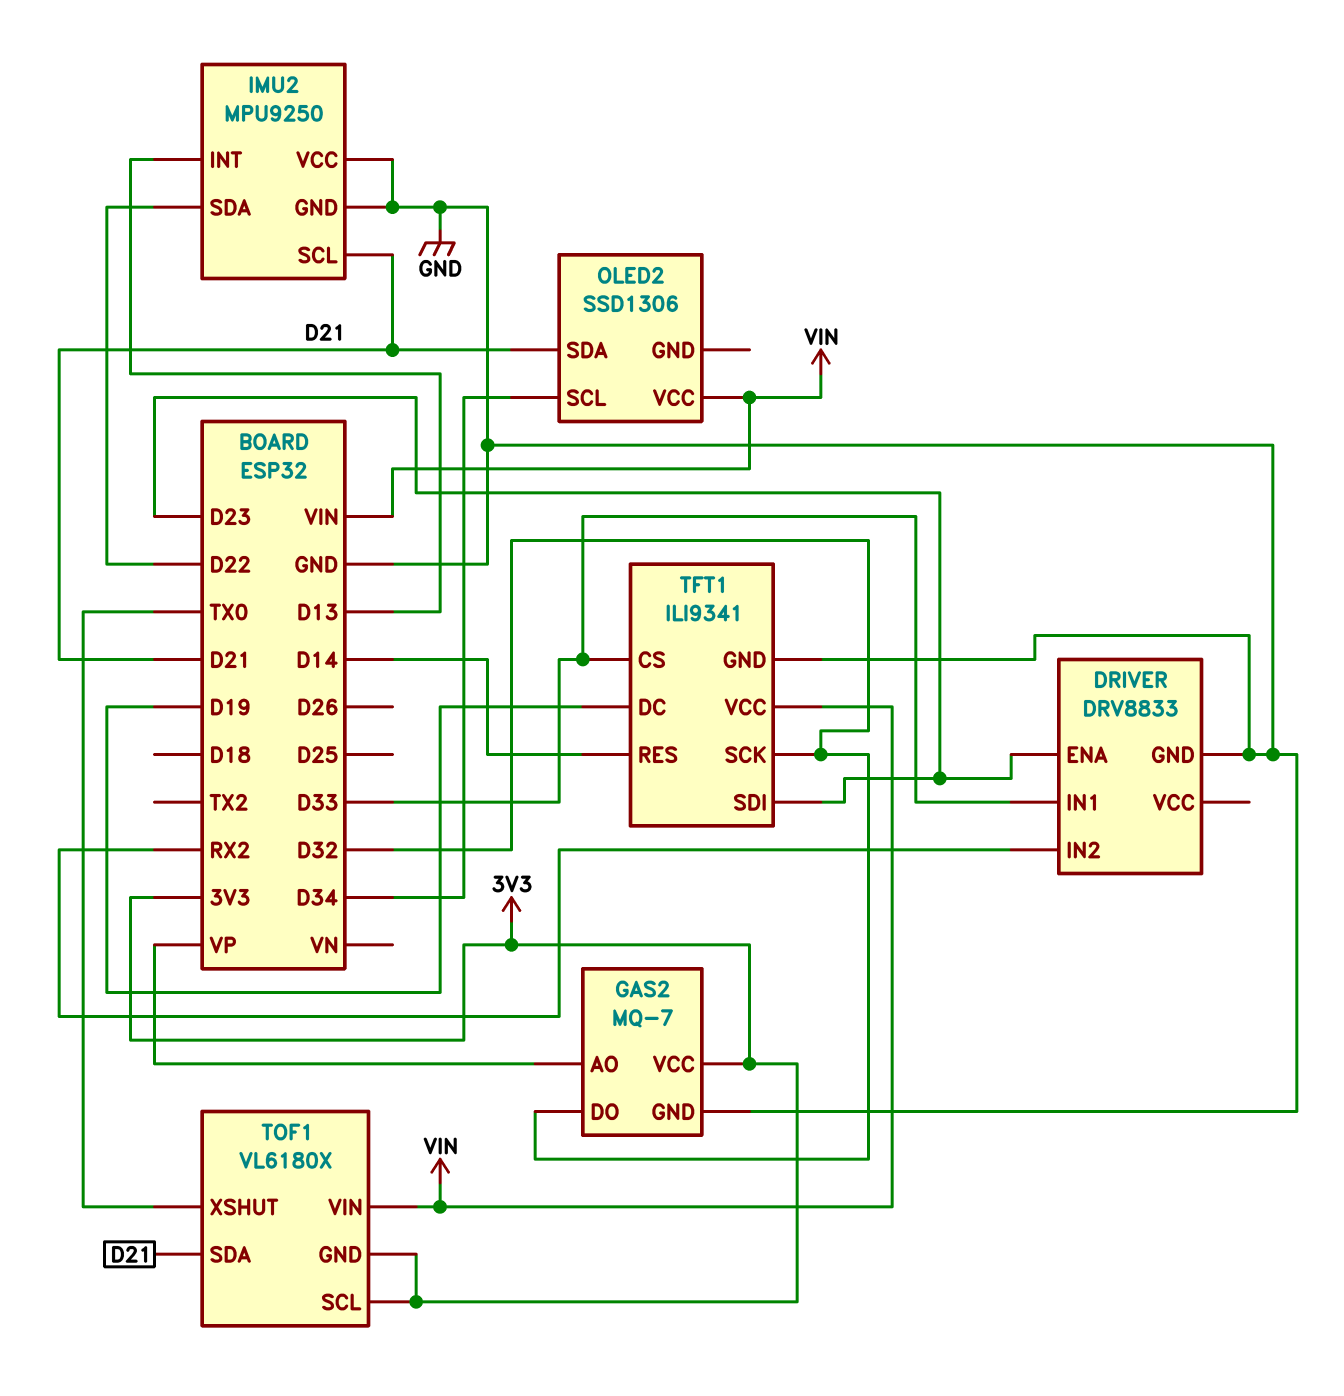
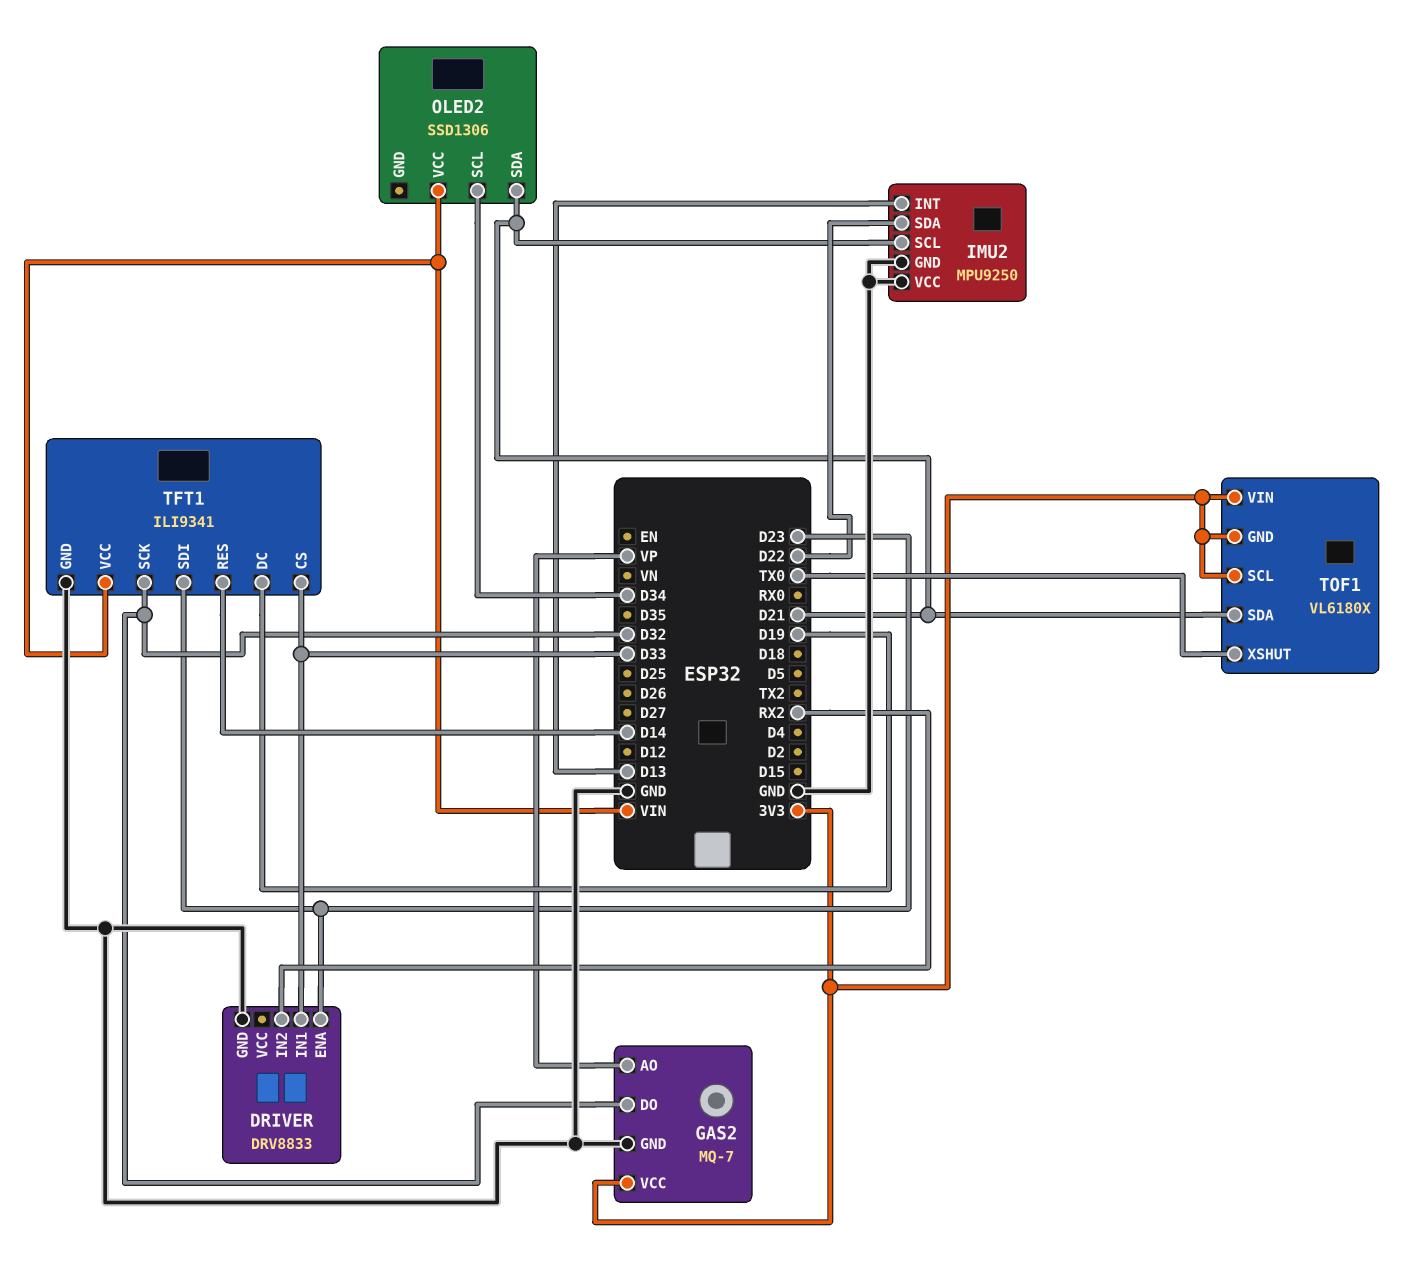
TOF1 pin VIN: VIN -> 3V3

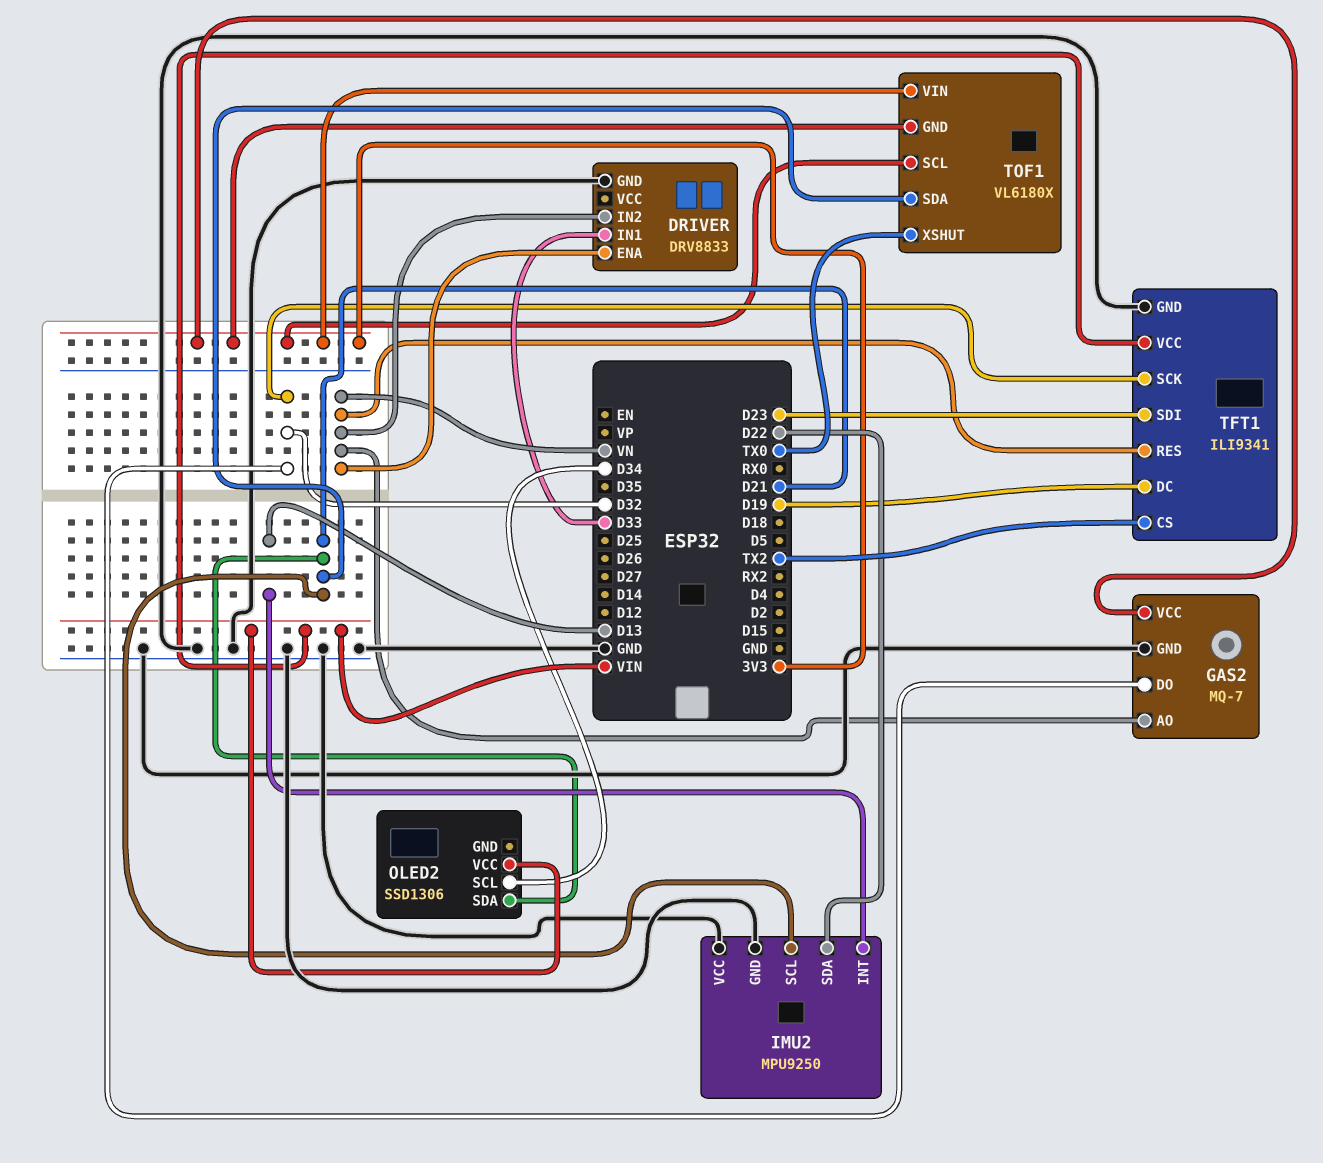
DRIVER pin ENA: D23 -> VN
DRIVER pin IN2: RX2 -> VN
GAS2 pin AO: VP -> VN
TFT1 pin CS: D33 -> TX2
TFT1 pin RES: D14 -> VN

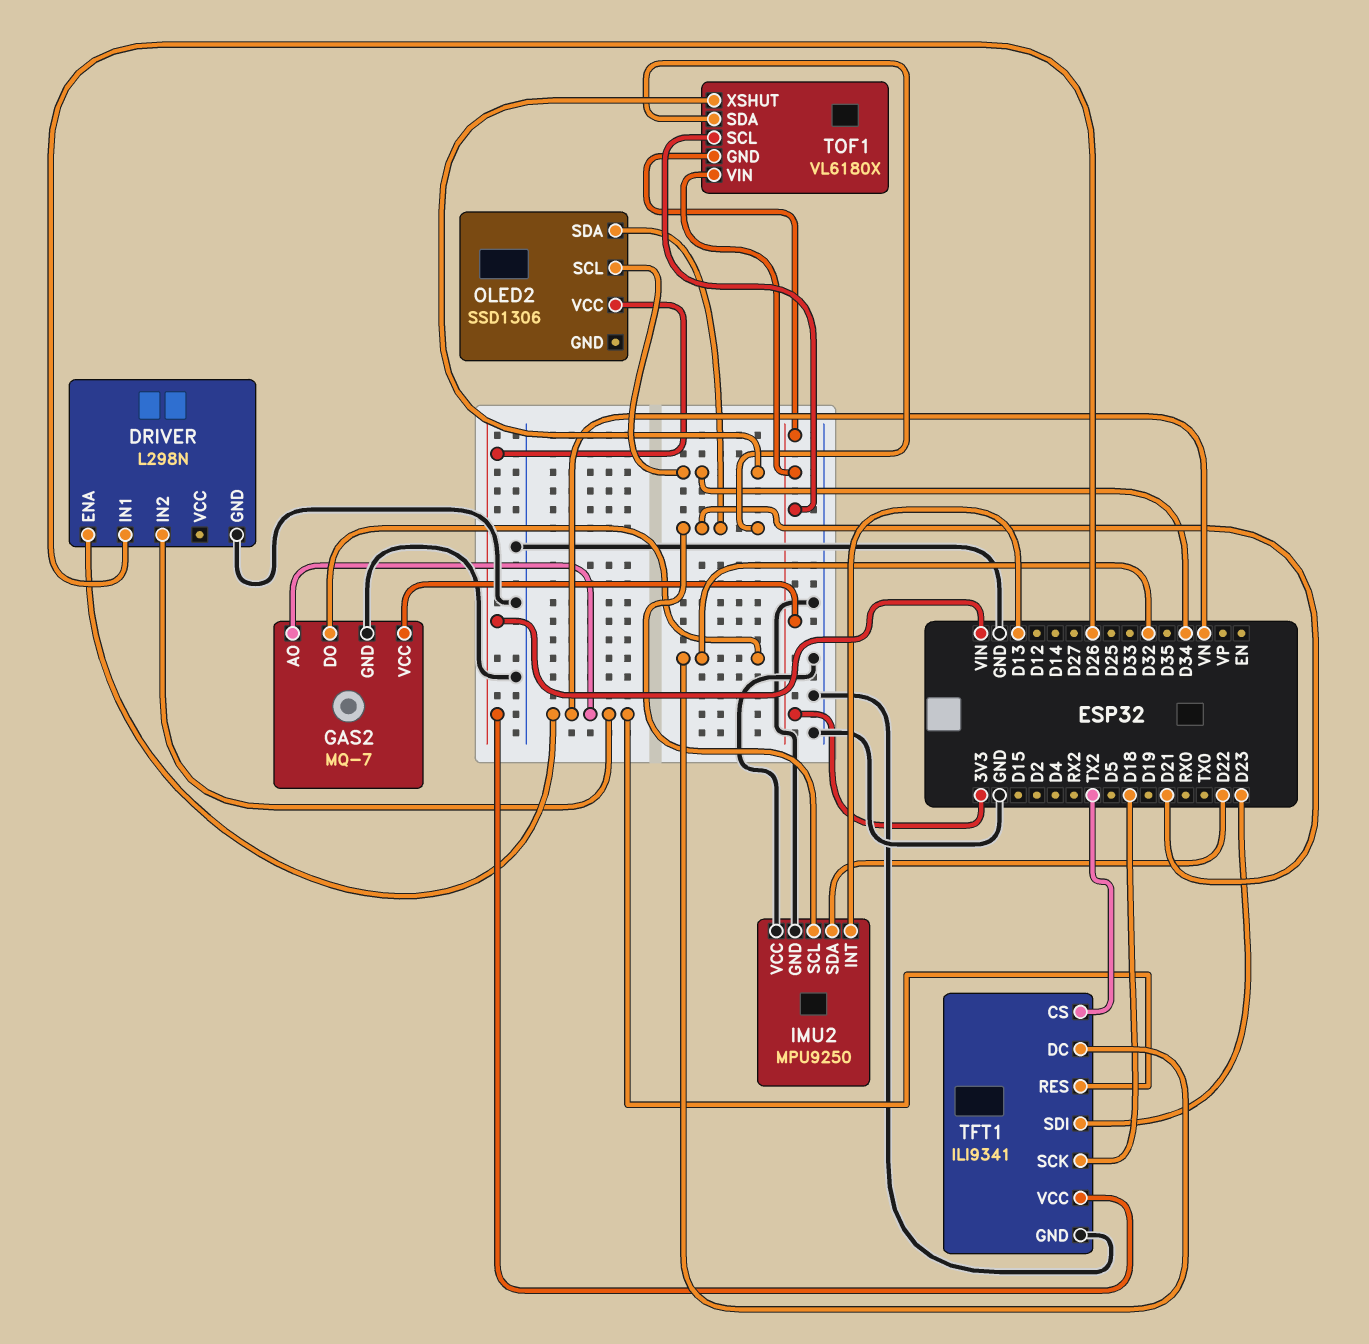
DRIVER: DRV8833 -> L298N
DRIVER pin IN1: D33 -> D26
TFT1 pin DC: D19 -> D32
TFT1 pin SCK: D32 -> D18
TOF1 pin XSHUT: TX0 -> D34

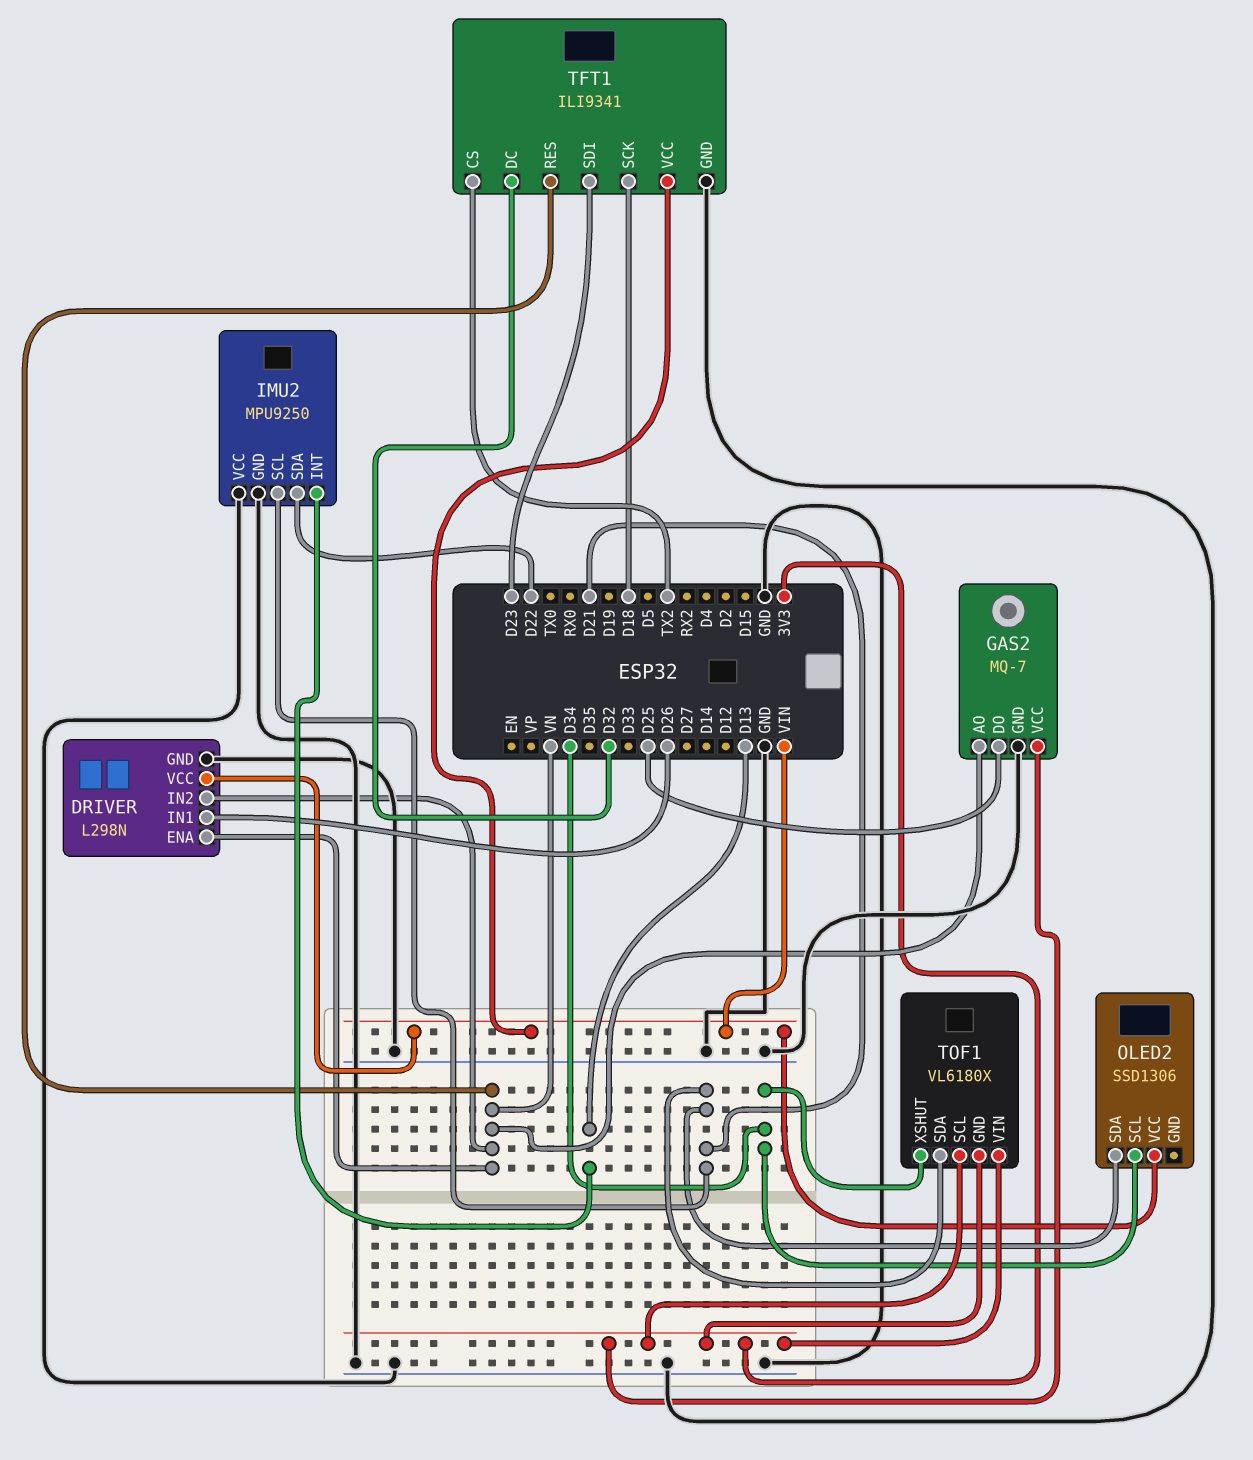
DRIVER pin VCC: none -> VIN
GAS2 pin DO: D32 -> D25

